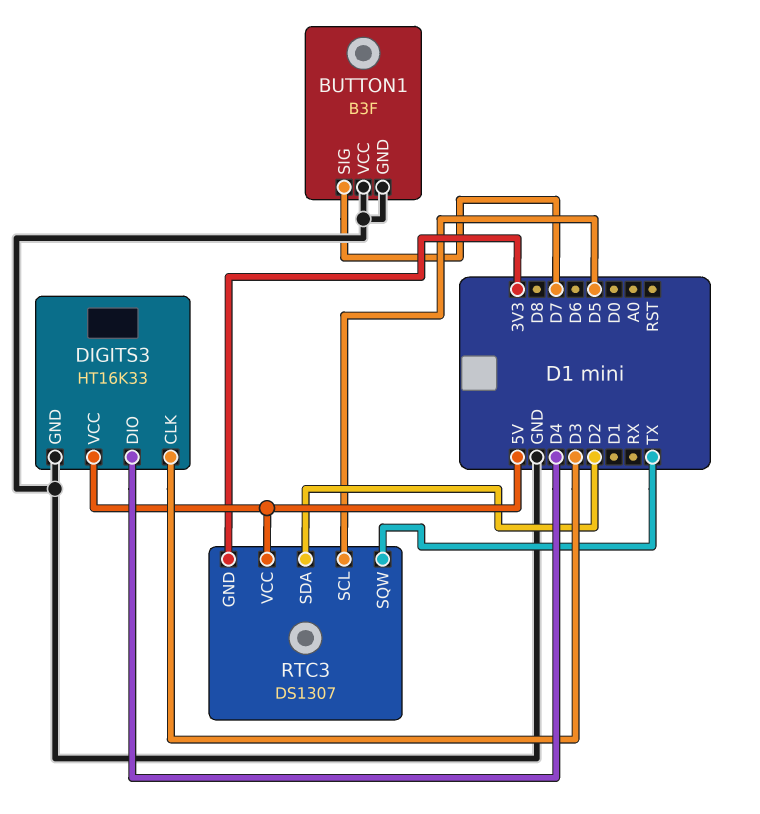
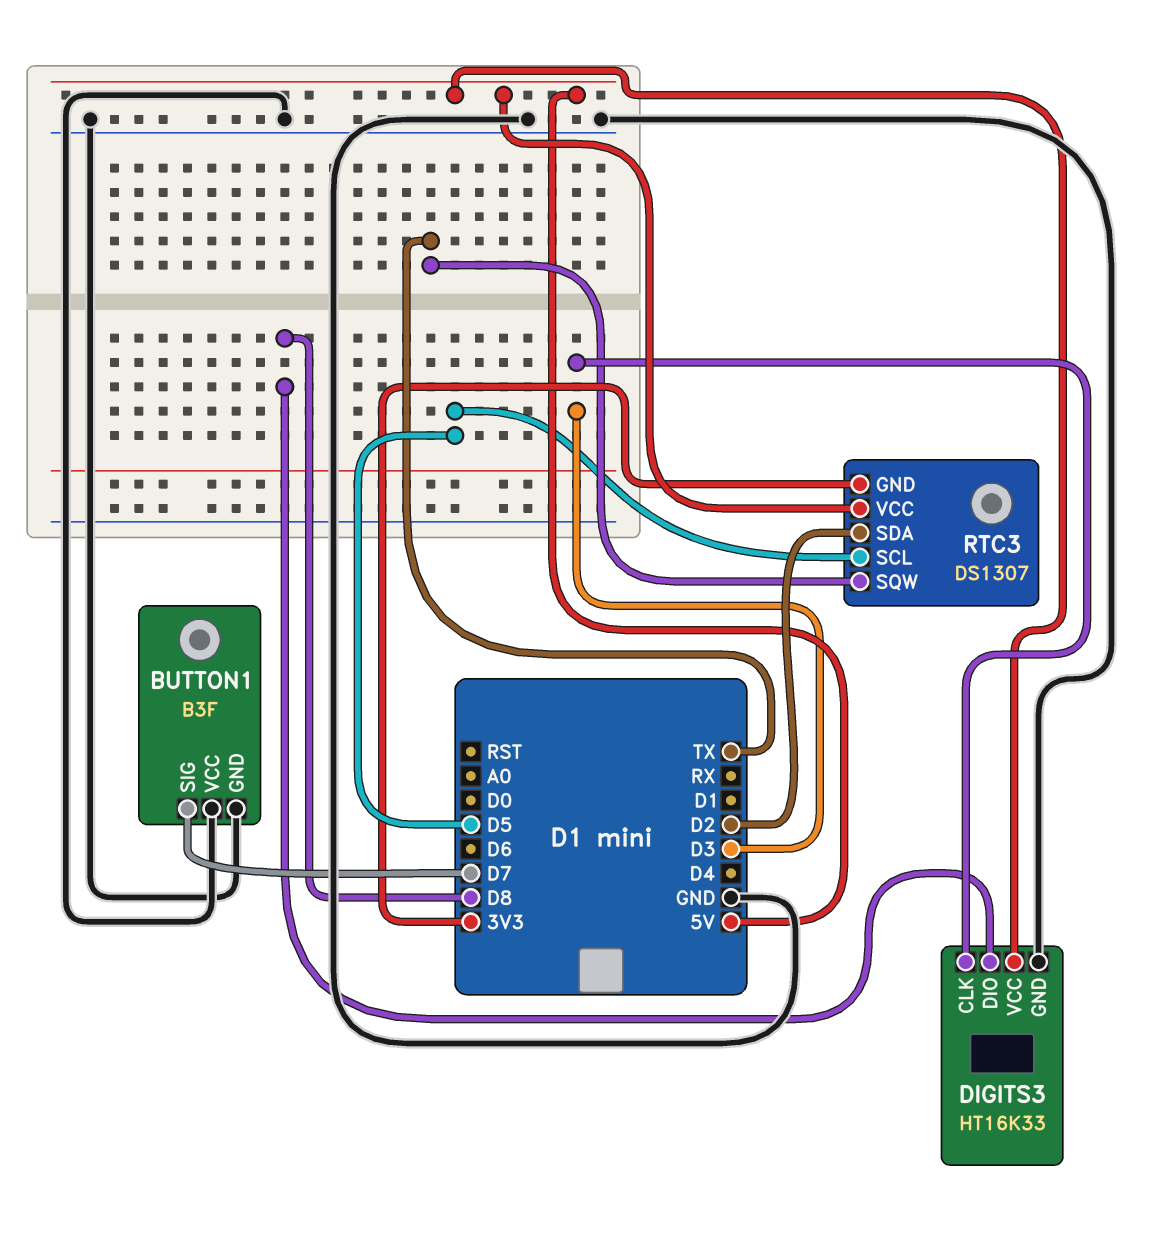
DIGITS3 pin DIO: D4 -> D8

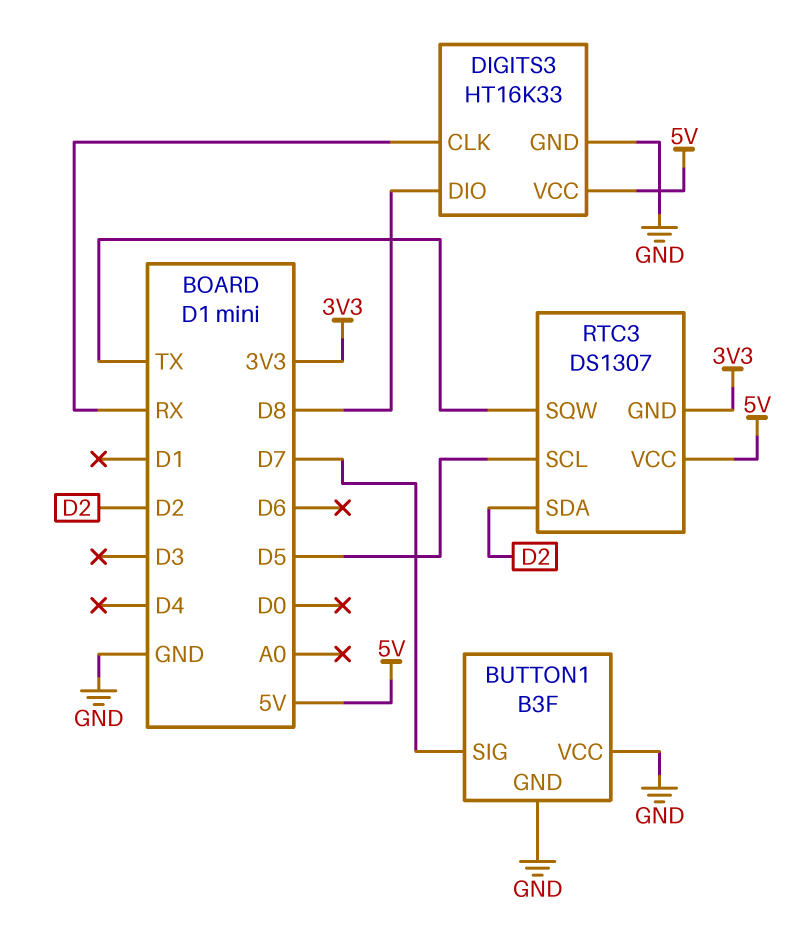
DIGITS3 pin CLK: D3 -> RX

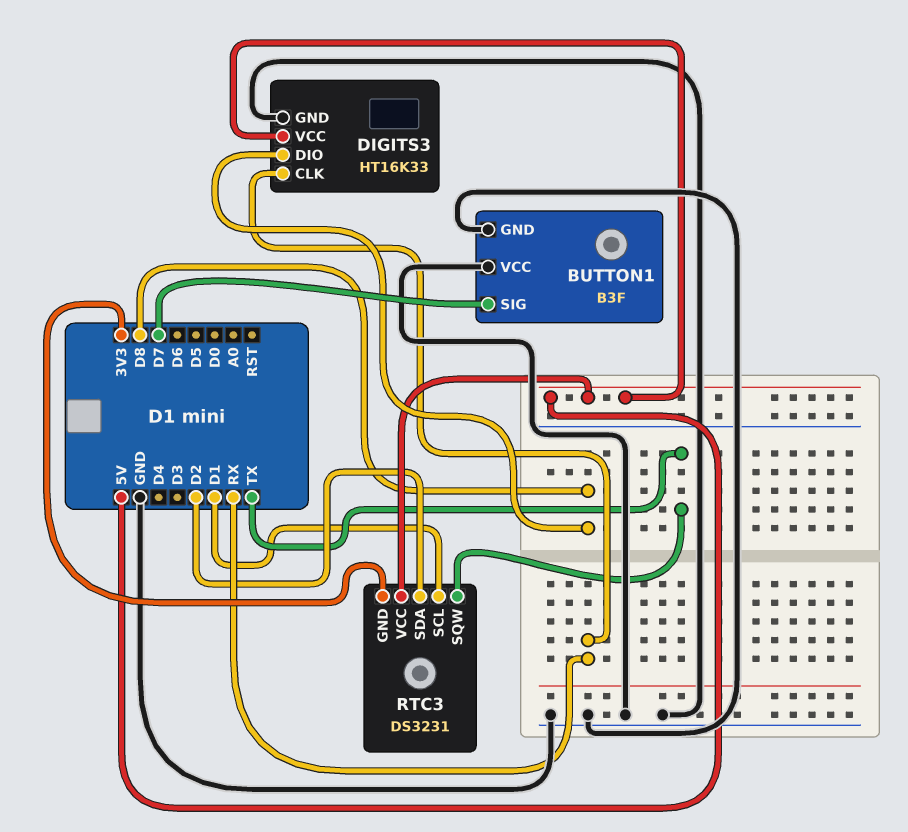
RTC3: DS1307 -> DS3231
RTC3 pin SCL: D5 -> D1

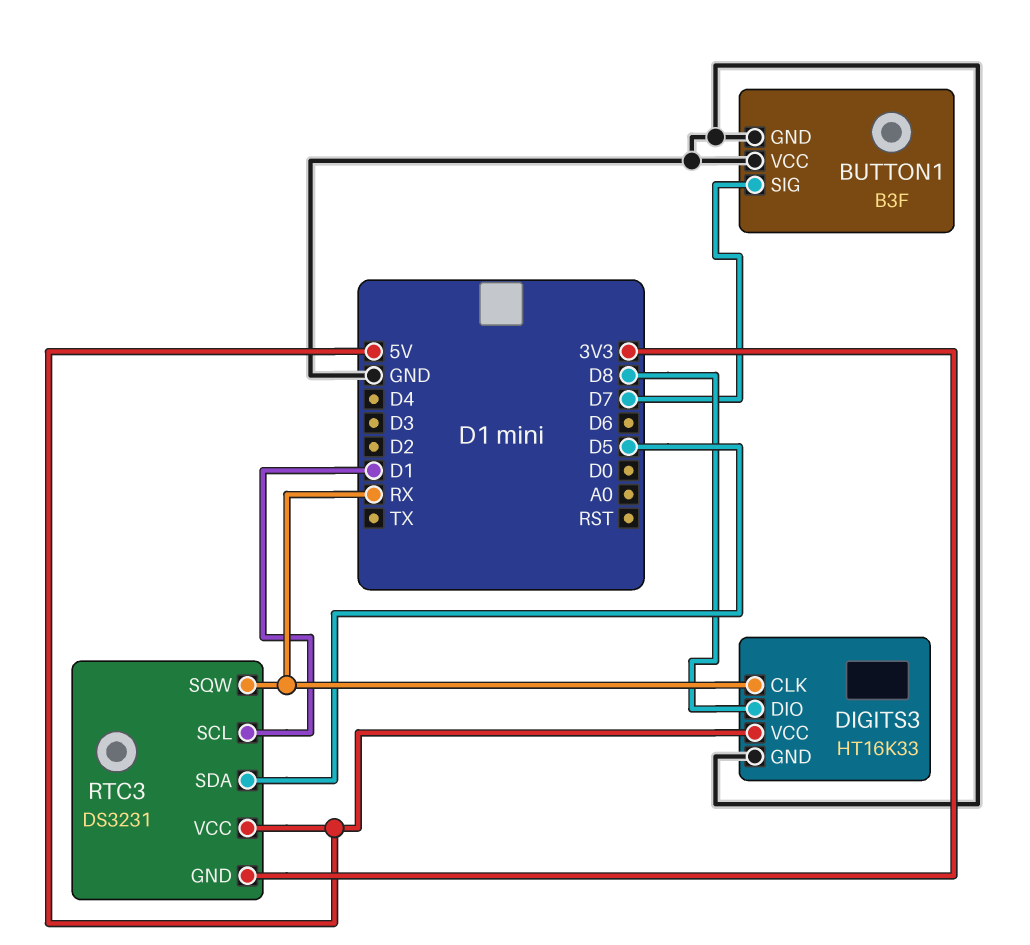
RTC3 pin SDA: D2 -> D5
RTC3 pin SQW: TX -> RX

